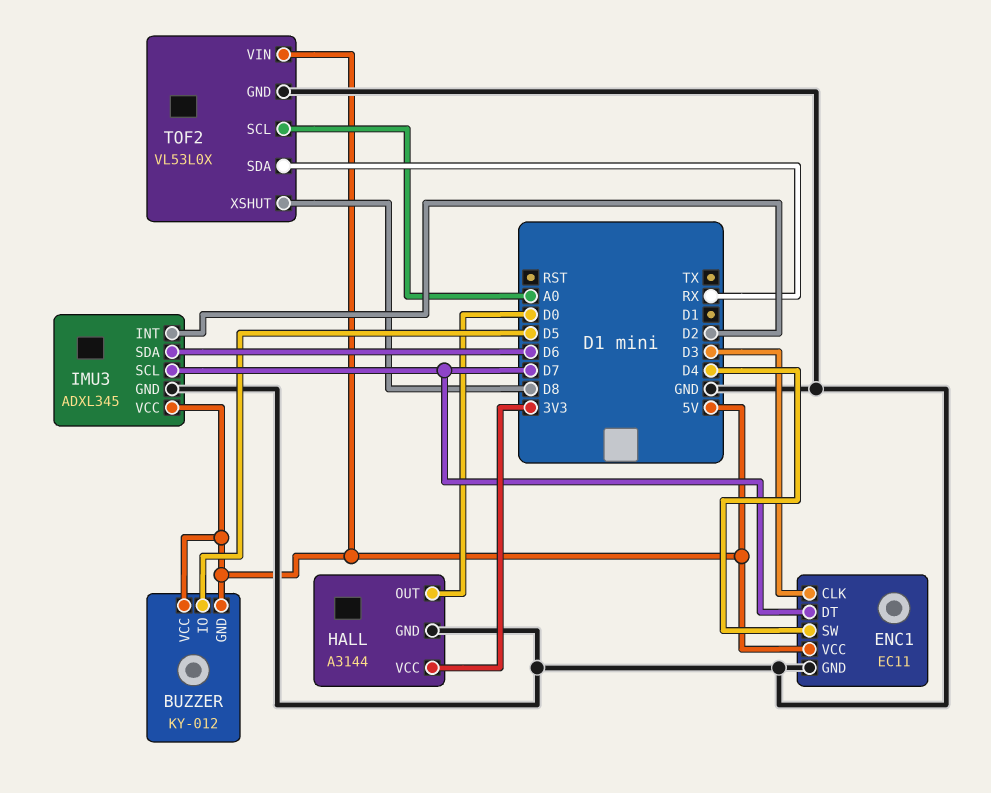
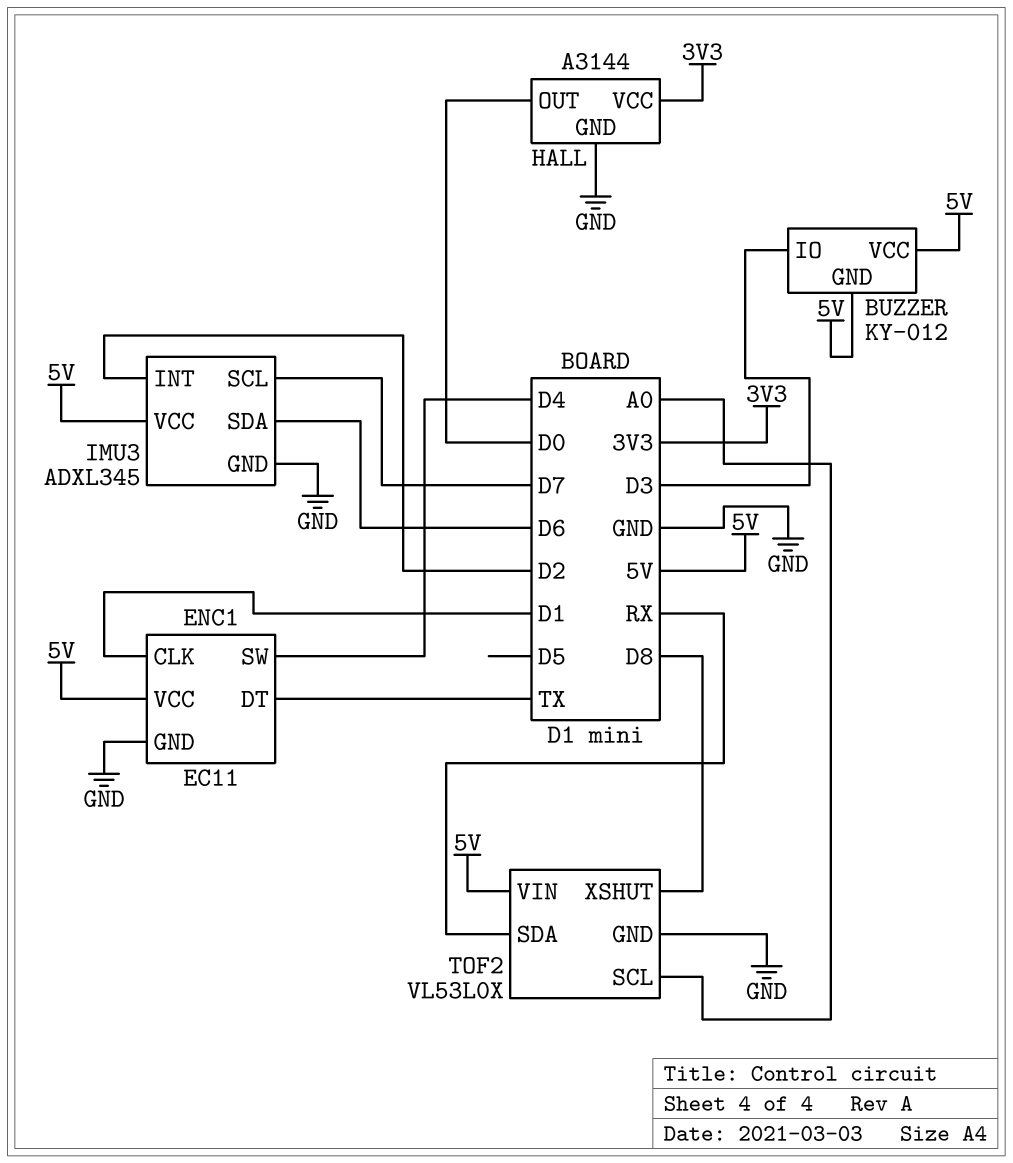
BUZZER pin IO: D5 -> D3
ENC1 pin CLK: D3 -> D1
ENC1 pin DT: D7 -> TX

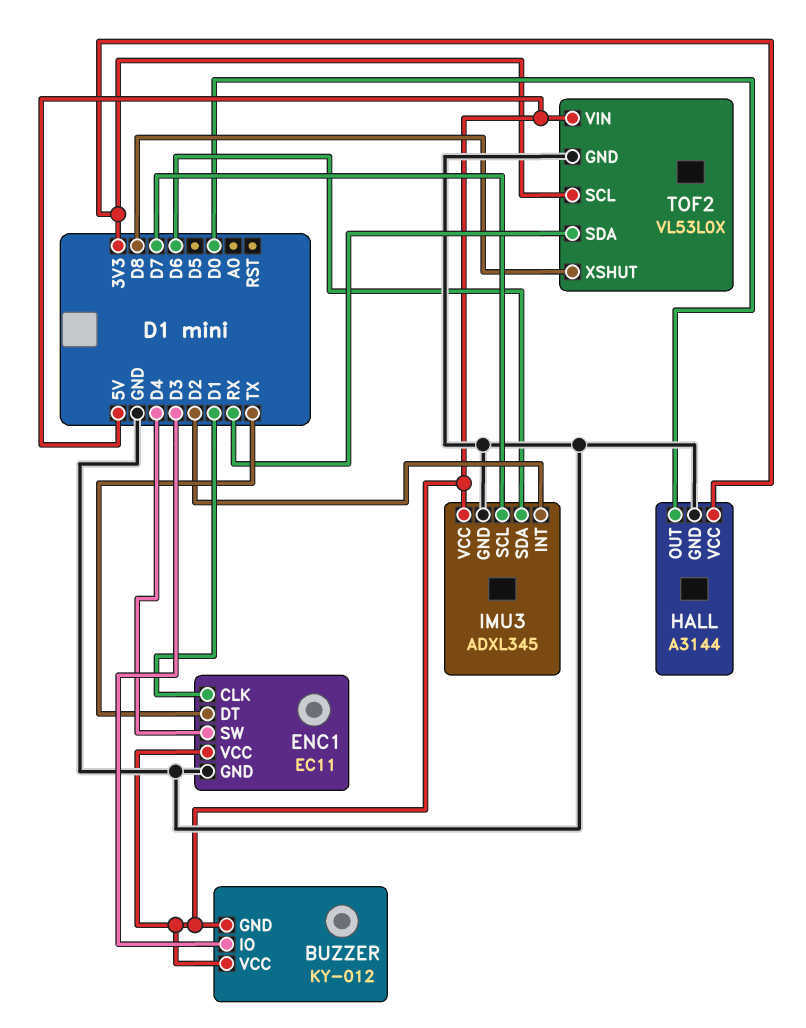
TOF2 pin SCL: A0 -> 3V3

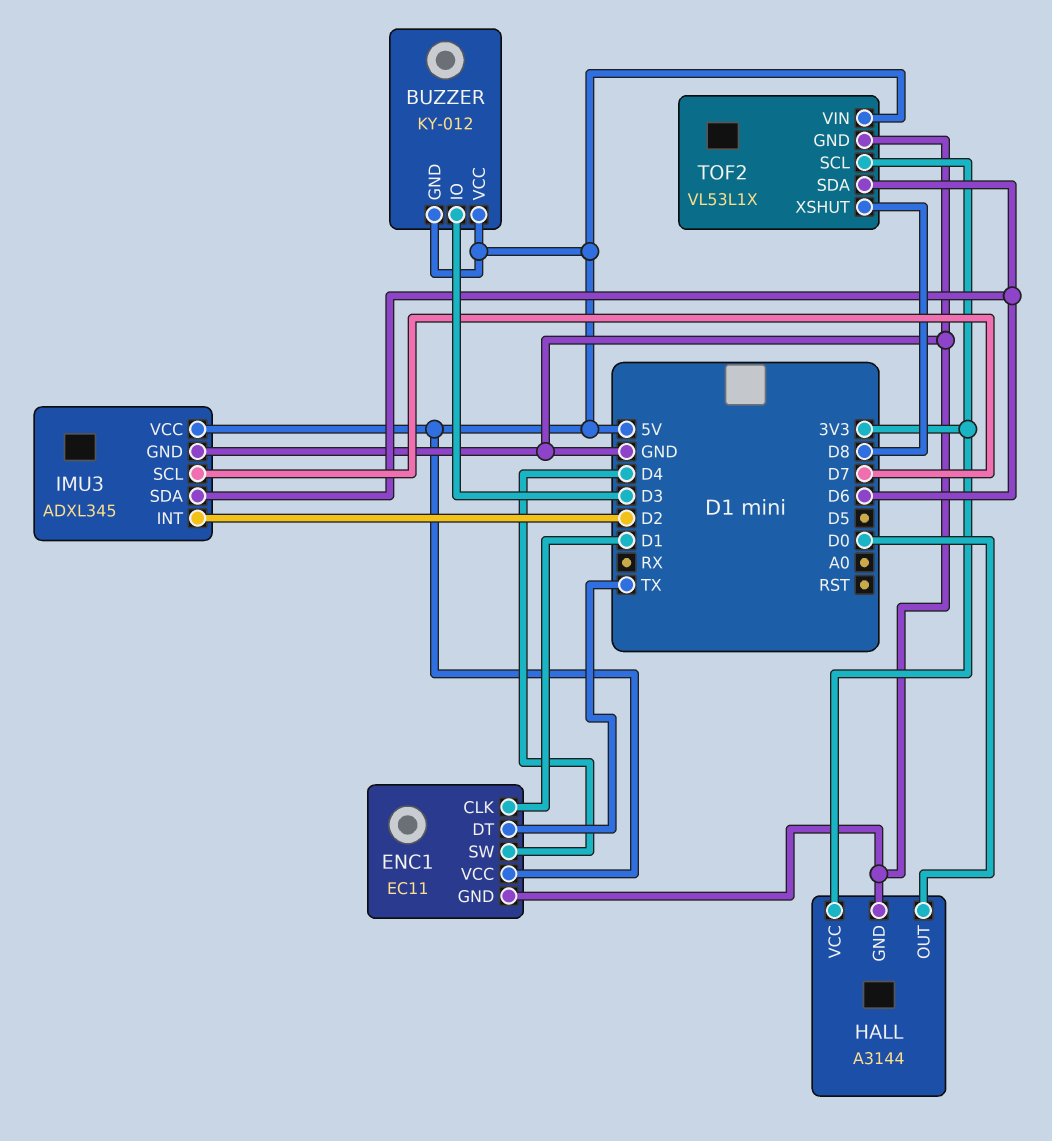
TOF2: VL53L0X -> VL53L1X
TOF2 pin SDA: RX -> D6

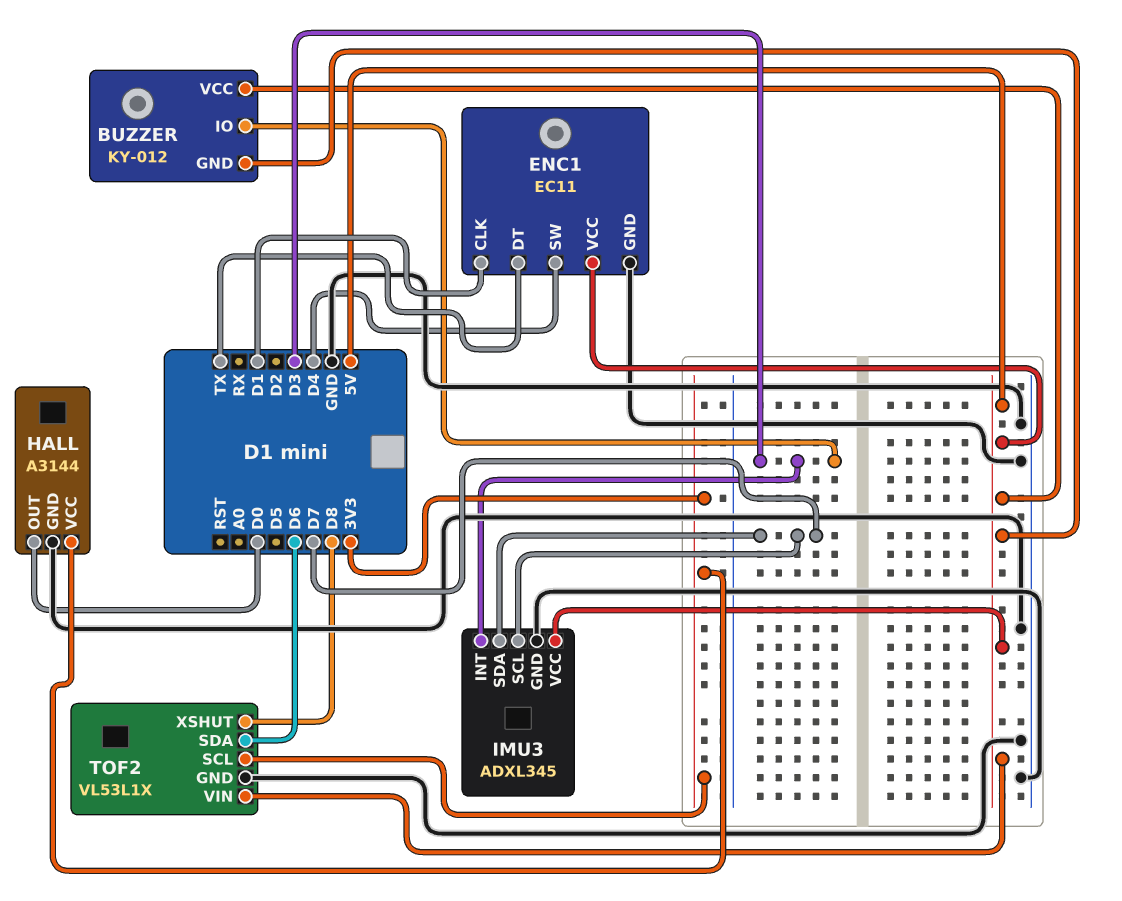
IMU3 pin INT: D2 -> D3
IMU3 pin SDA: D6 -> D7

